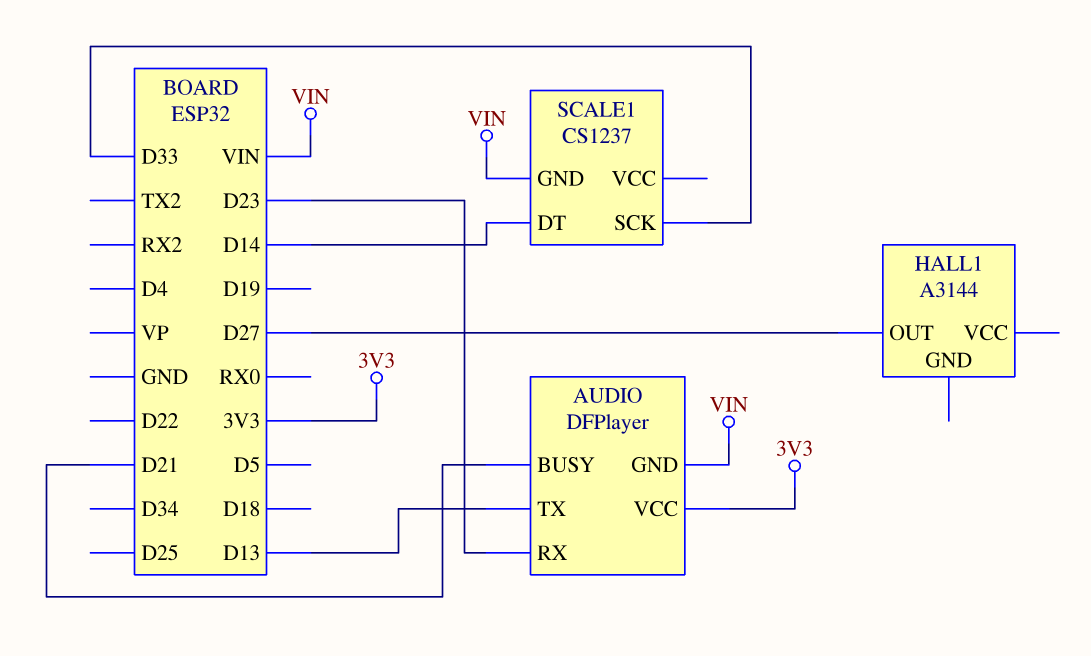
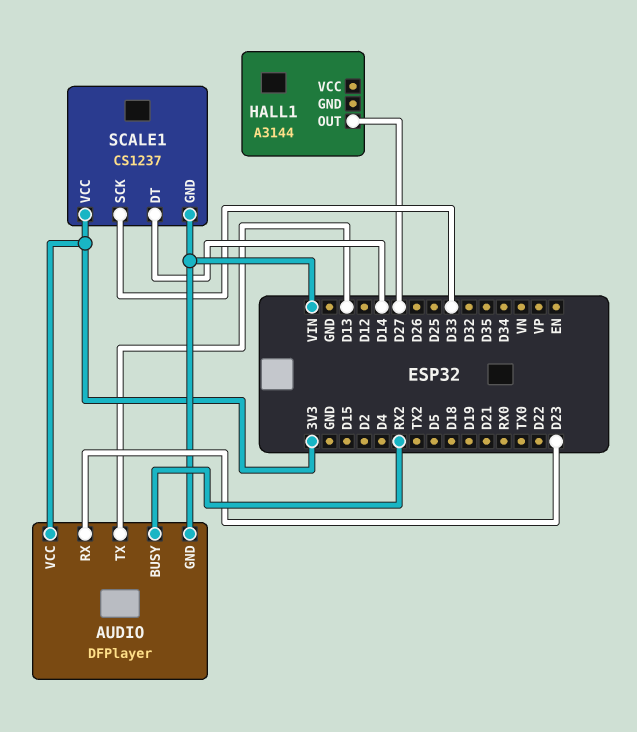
AUDIO pin BUSY: D21 -> RX2
SCALE1 pin VCC: none -> 3V3

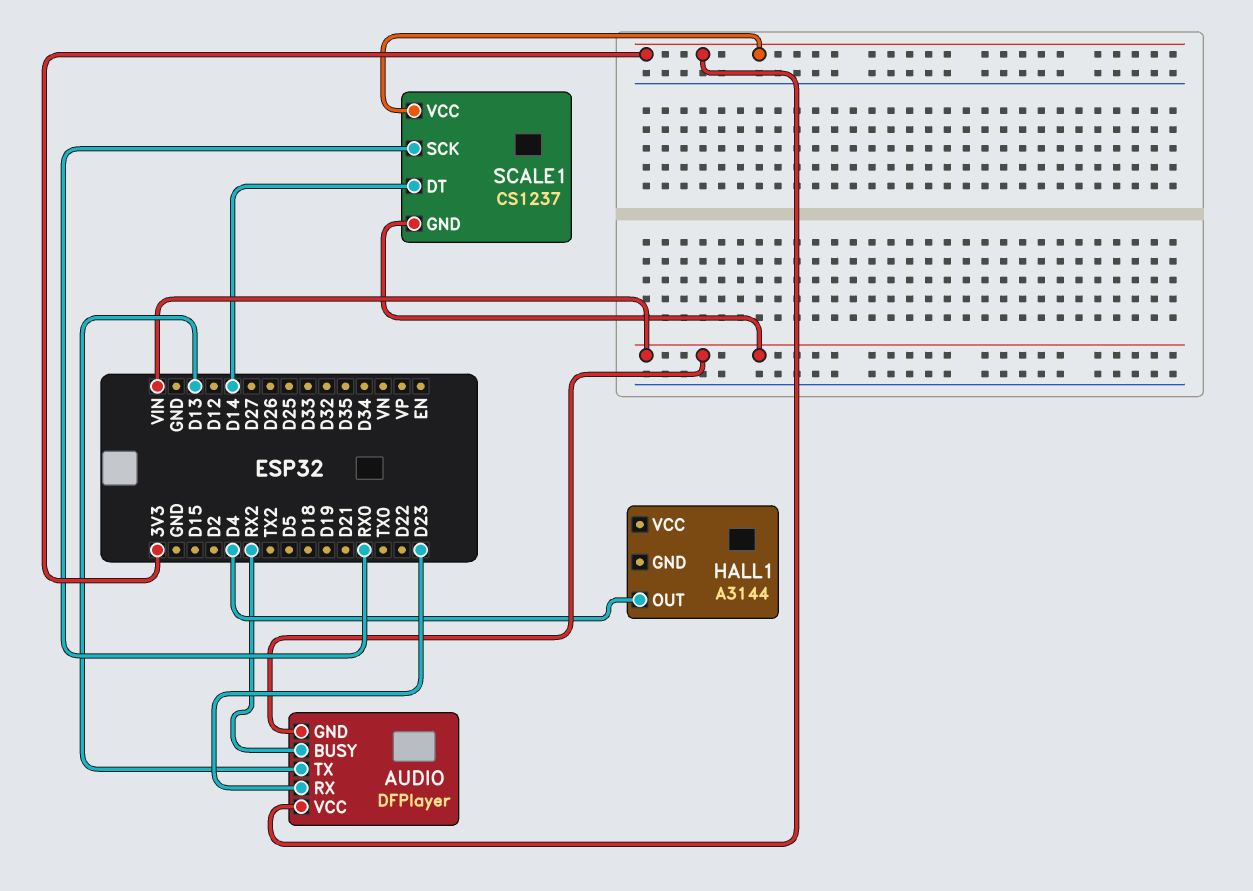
HALL1 pin OUT: D27 -> D4
SCALE1 pin SCK: D33 -> RX0

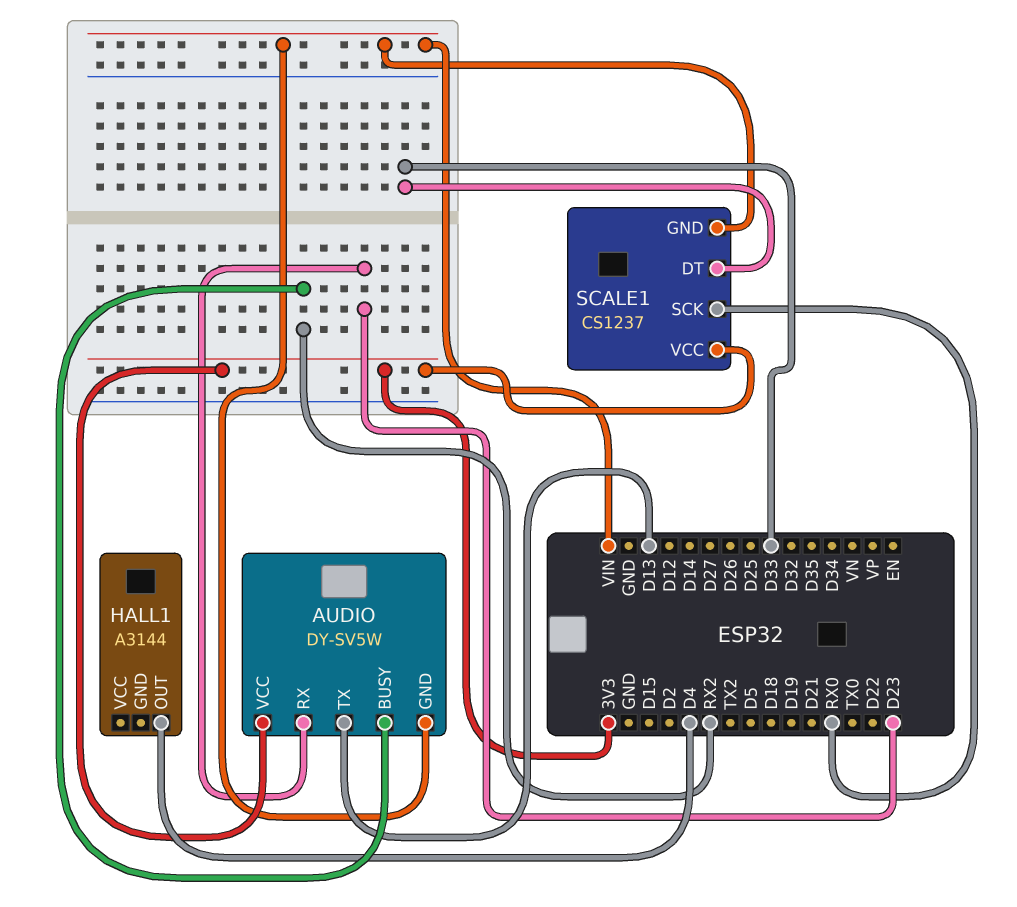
AUDIO: DFPlayer -> DY-SV5W
SCALE1 pin DT: D14 -> D33

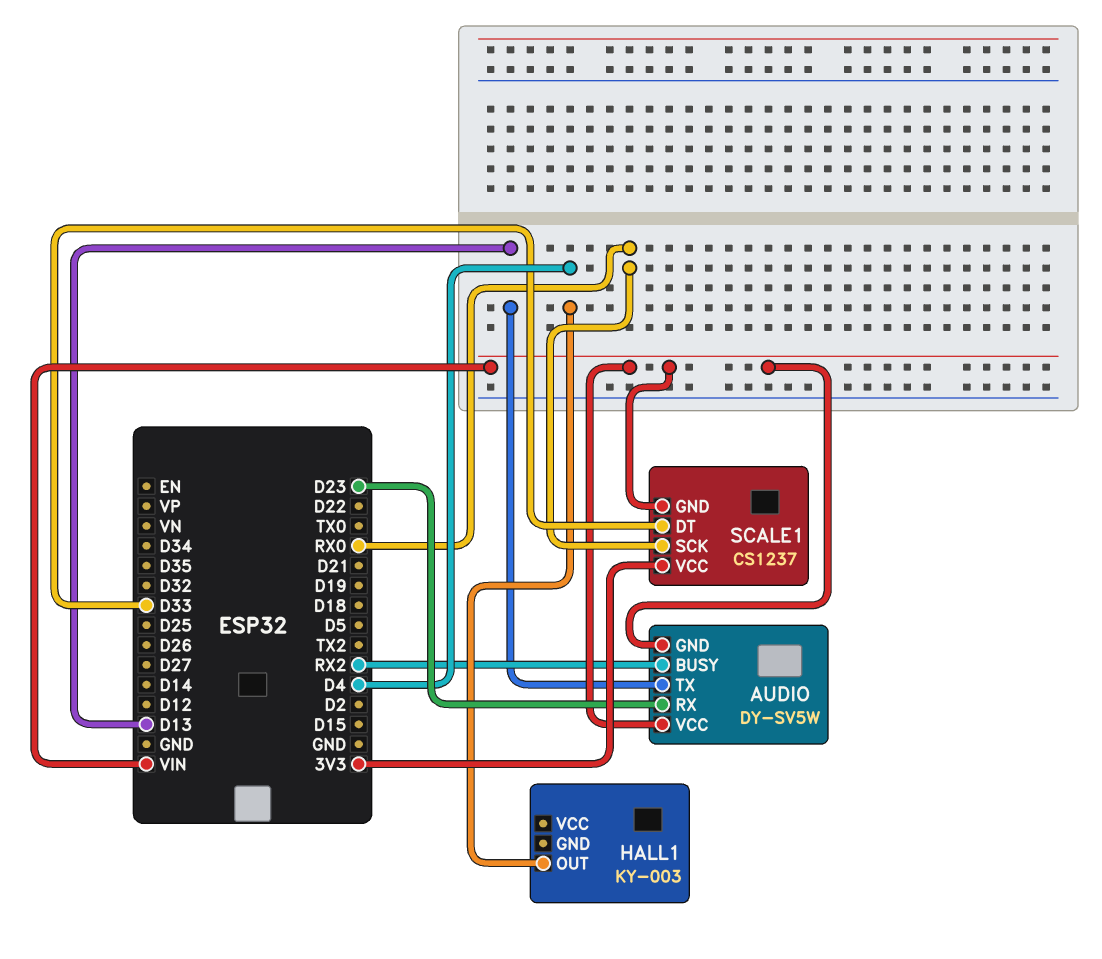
AUDIO pin VCC: 3V3 -> VIN
HALL1: A3144 -> KY-003

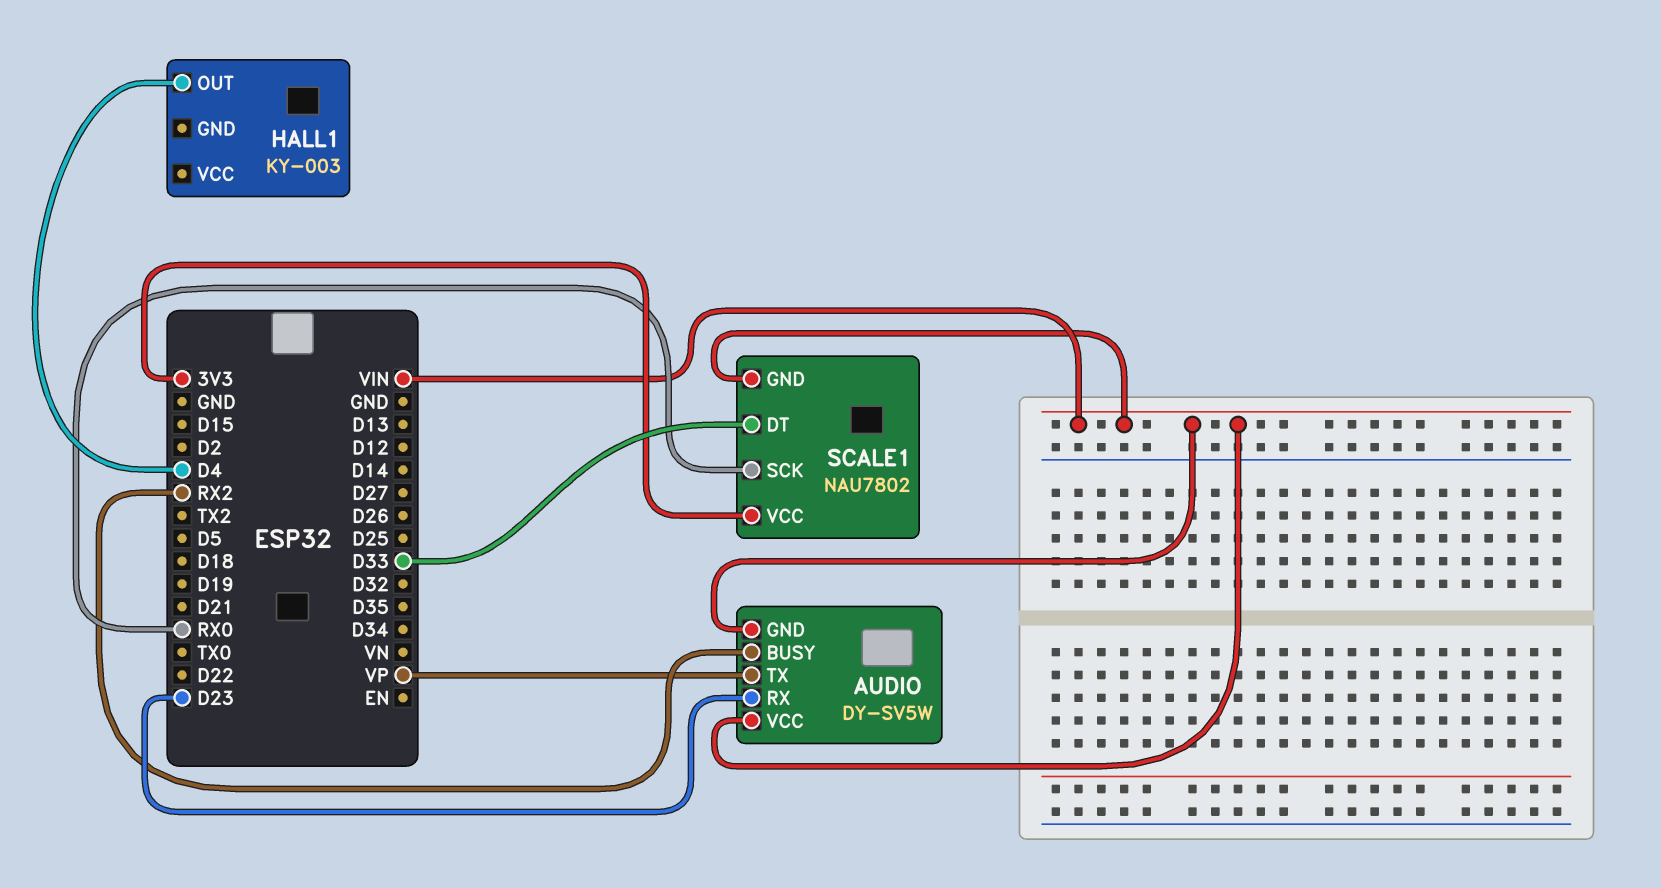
AUDIO pin TX: D13 -> VP
SCALE1: CS1237 -> NAU7802

